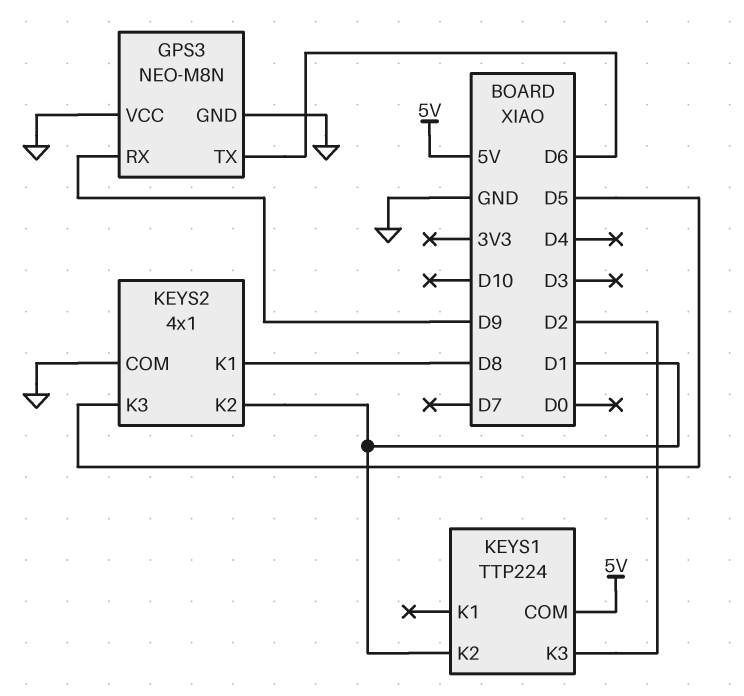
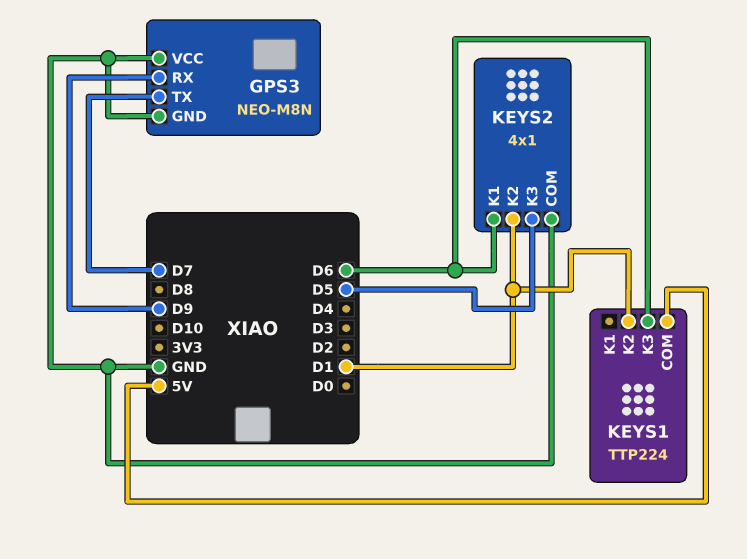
GPS3 pin TX: D6 -> D7
KEYS1 pin K3: D2 -> D6
KEYS2 pin K1: D8 -> D6

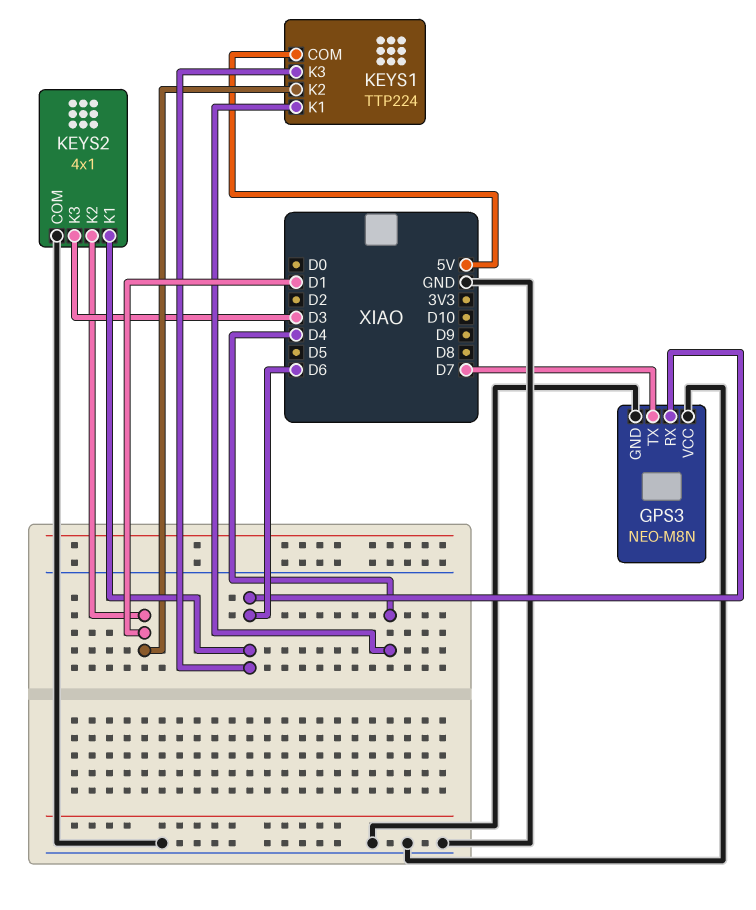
GPS3 pin RX: D9 -> D6
KEYS1 pin K1: none -> D4
KEYS2 pin K3: D5 -> D3

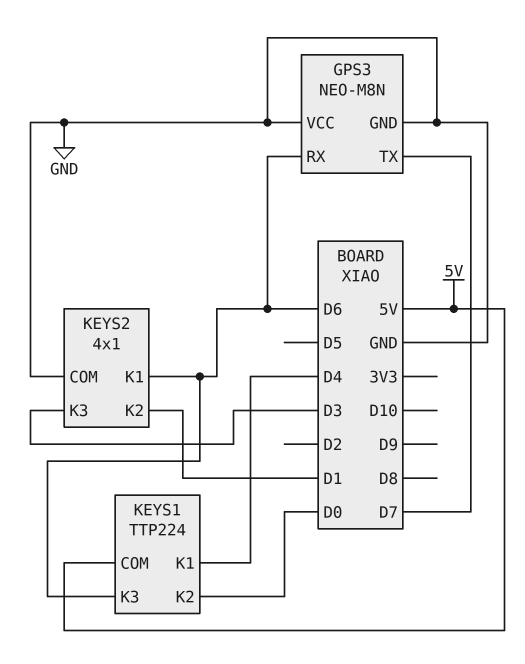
KEYS1 pin K2: D1 -> D0

